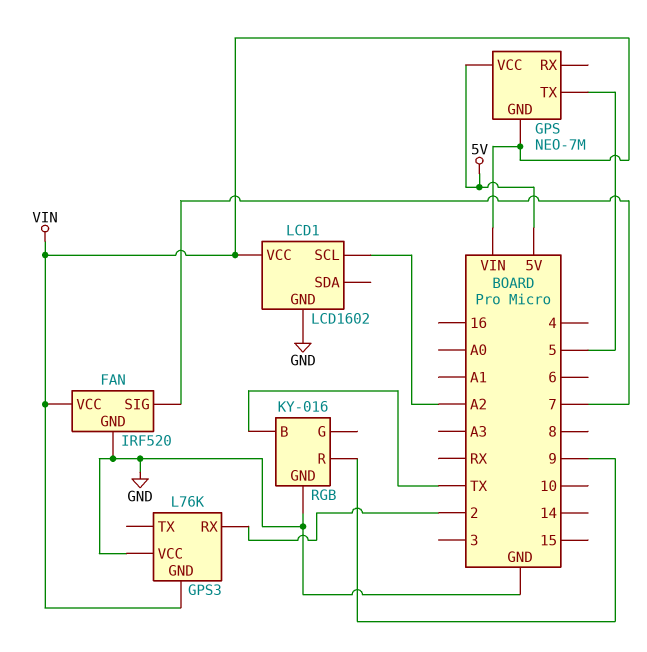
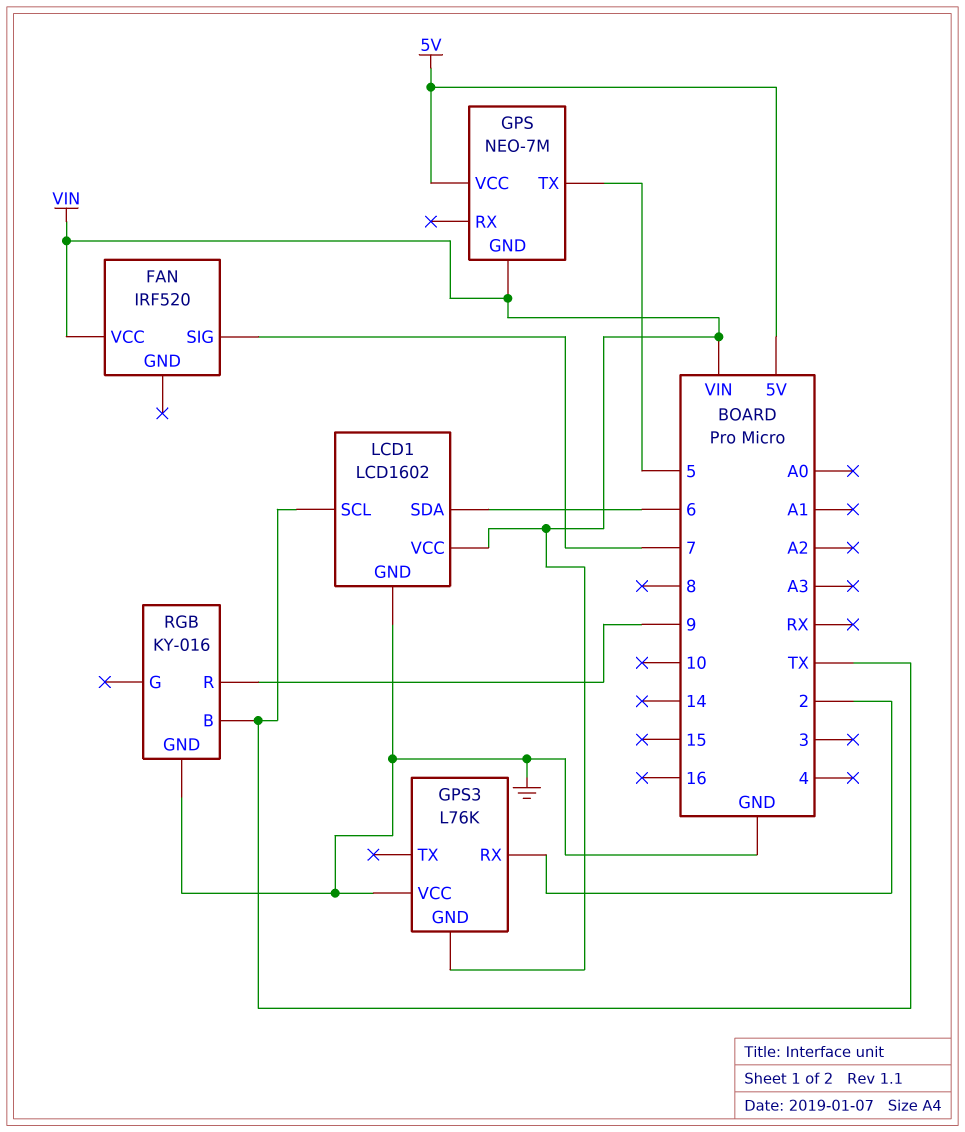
FAN pin GND: GND -> none
LCD1 pin SCL: A2 -> TX
LCD1 pin SDA: none -> 6

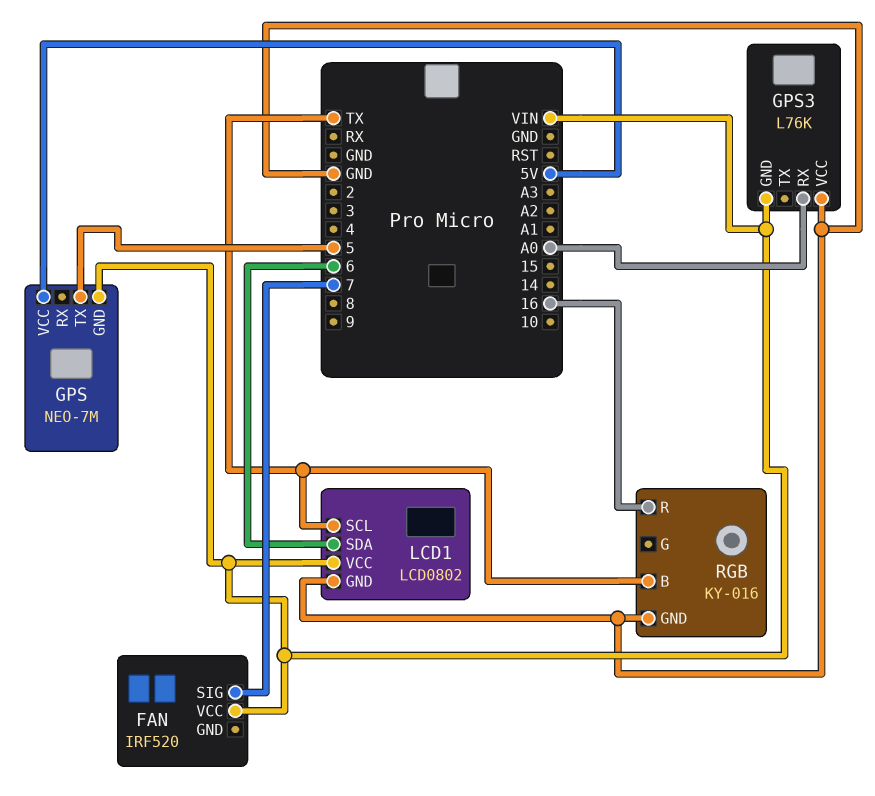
GPS3 pin RX: 2 -> A0
LCD1: LCD1602 -> LCD0802
RGB pin R: 9 -> 16

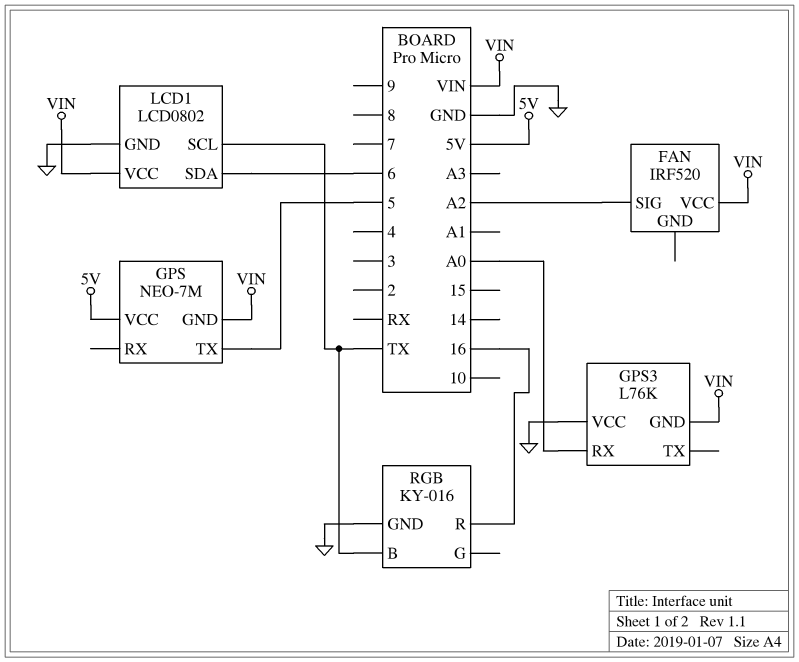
FAN pin SIG: 7 -> A2

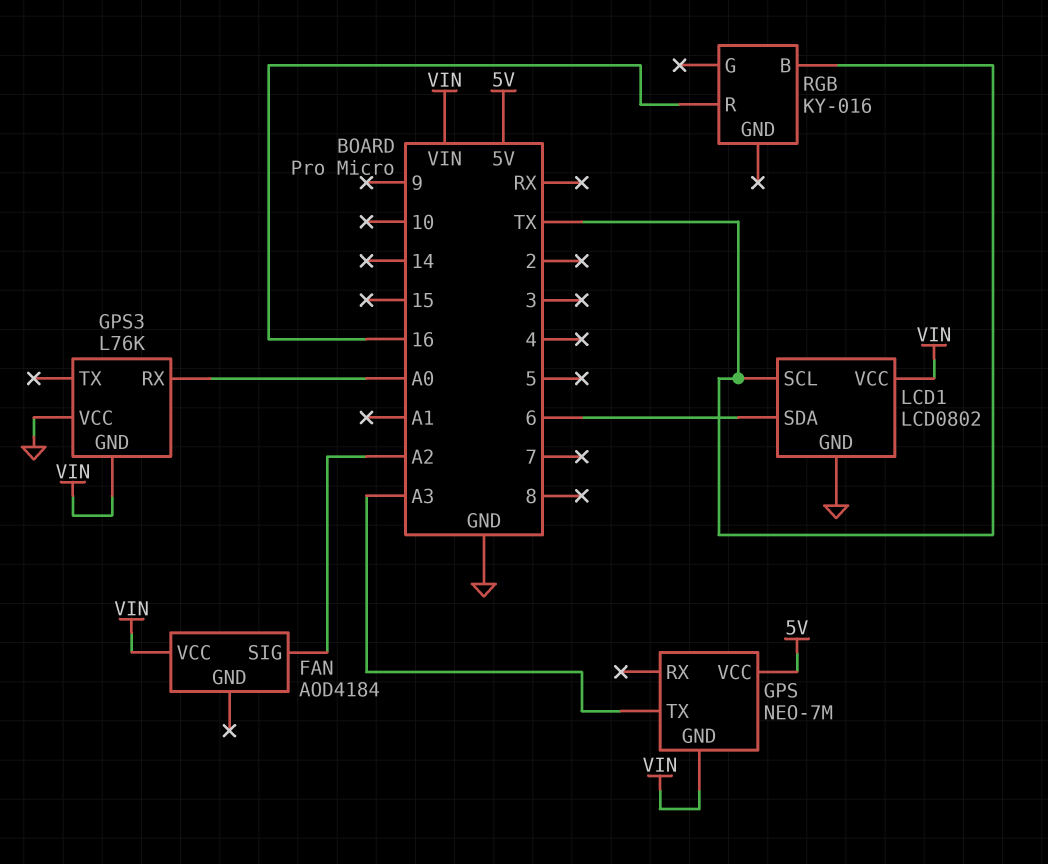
FAN: IRF520 -> AOD4184
GPS pin TX: 5 -> A3
RGB pin GND: GND -> none

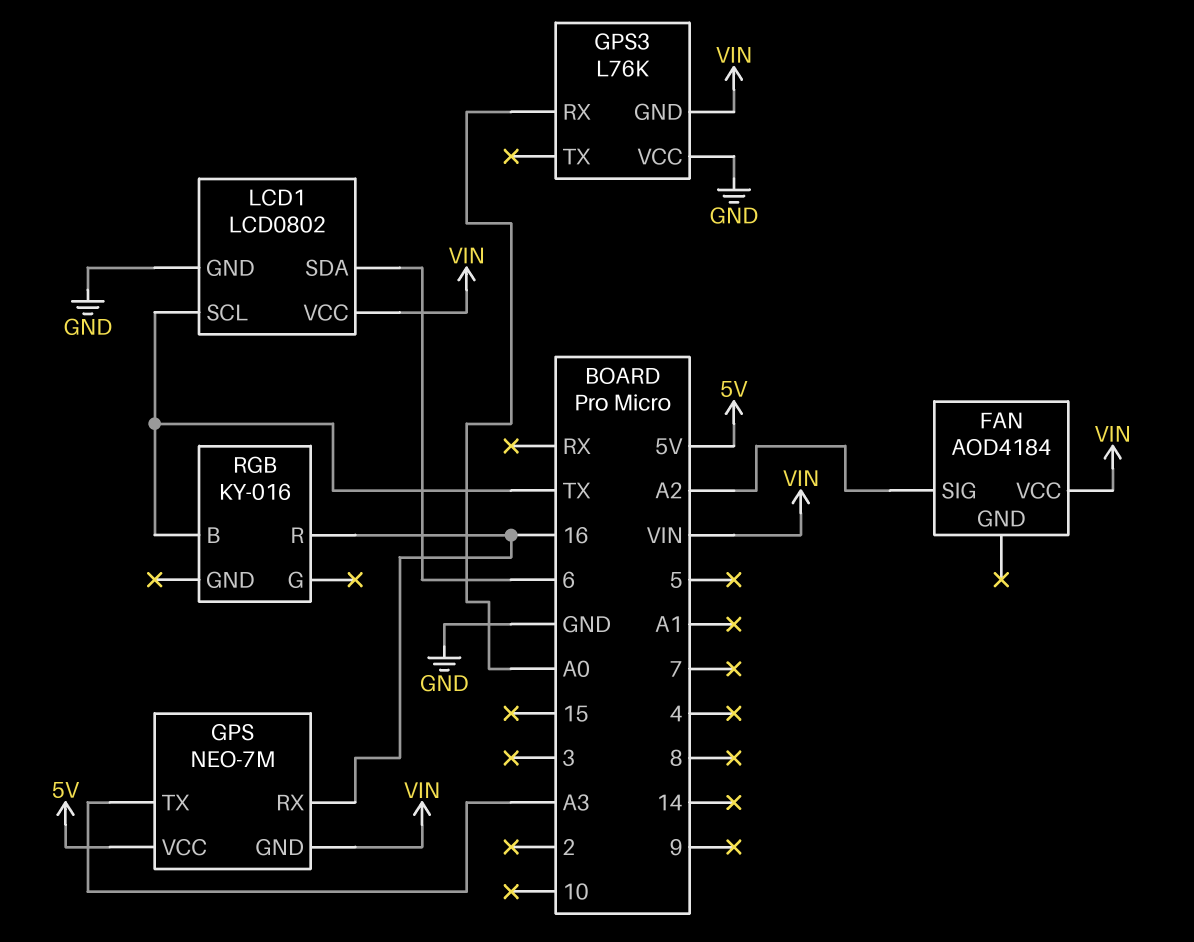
GPS pin RX: none -> 16

